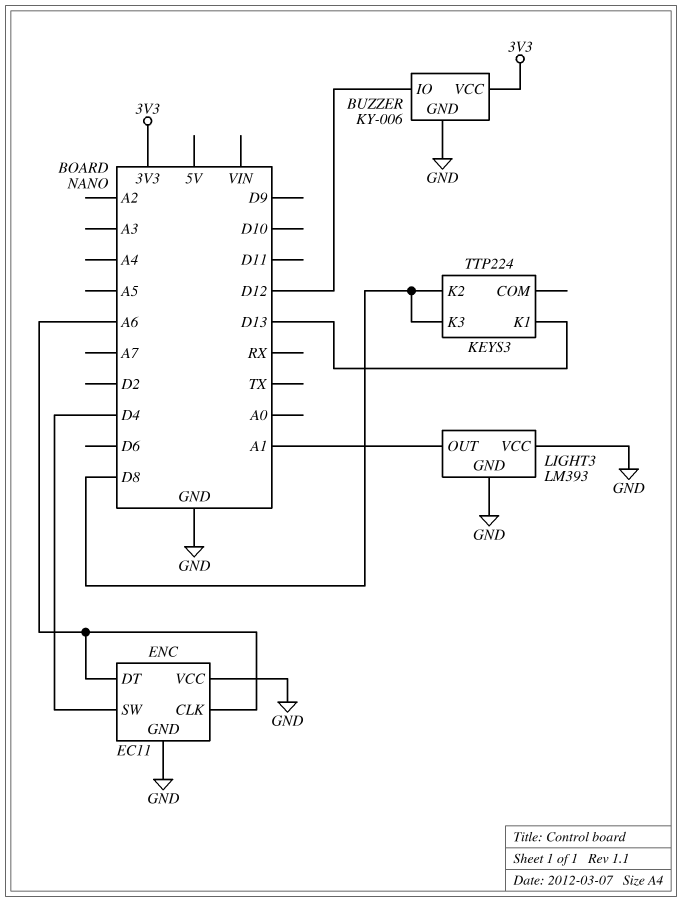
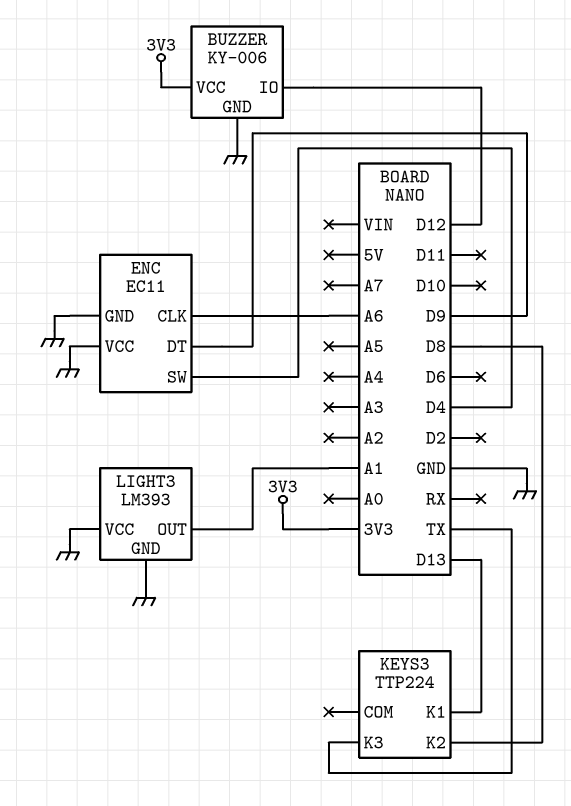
ENC pin DT: A6 -> D9
KEYS3 pin K3: D8 -> TX

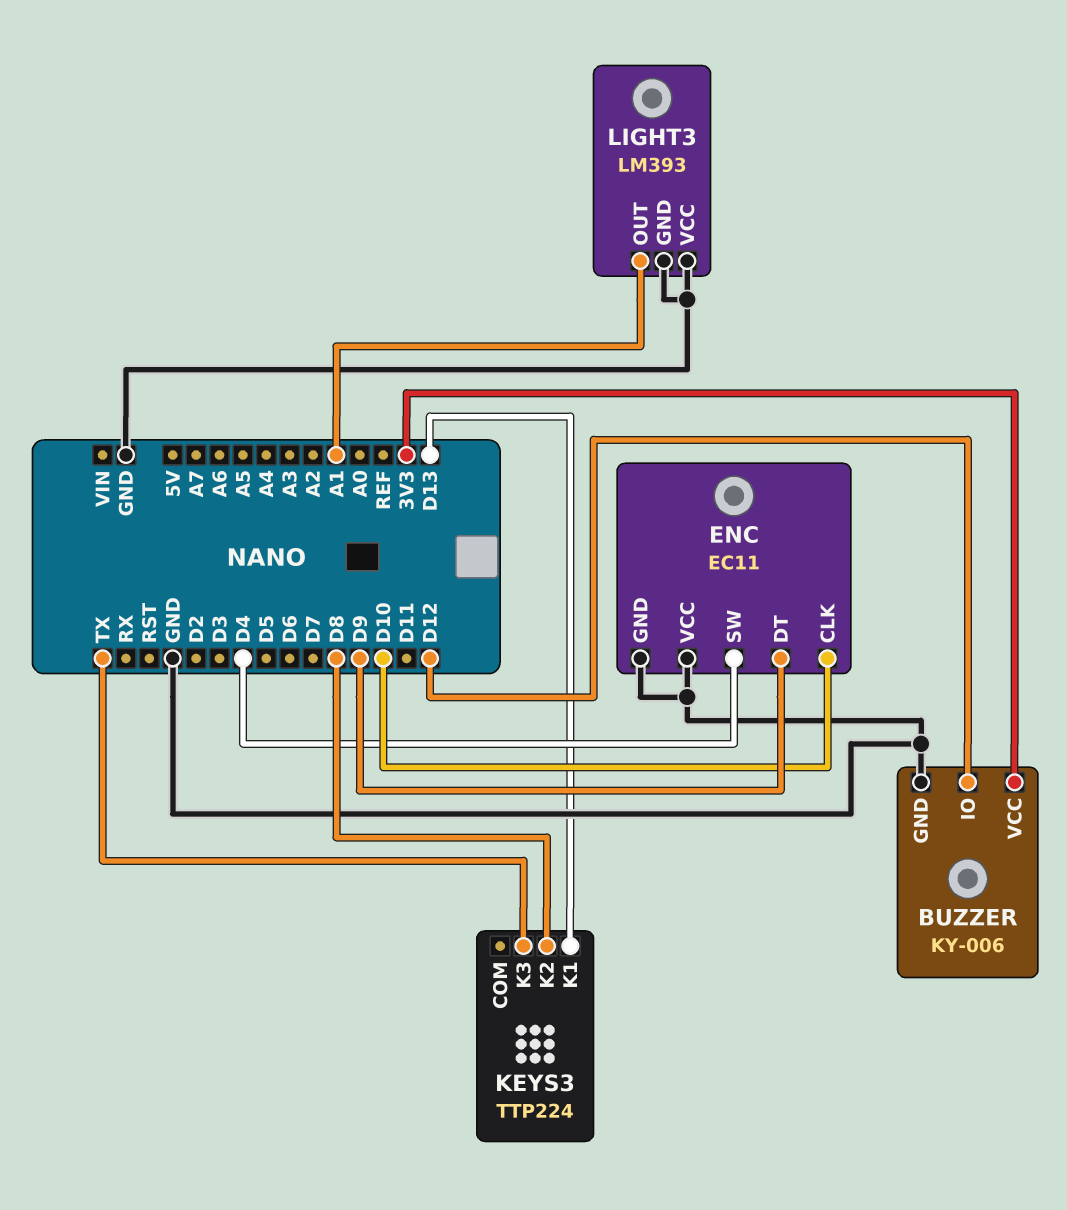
ENC pin CLK: A6 -> D10

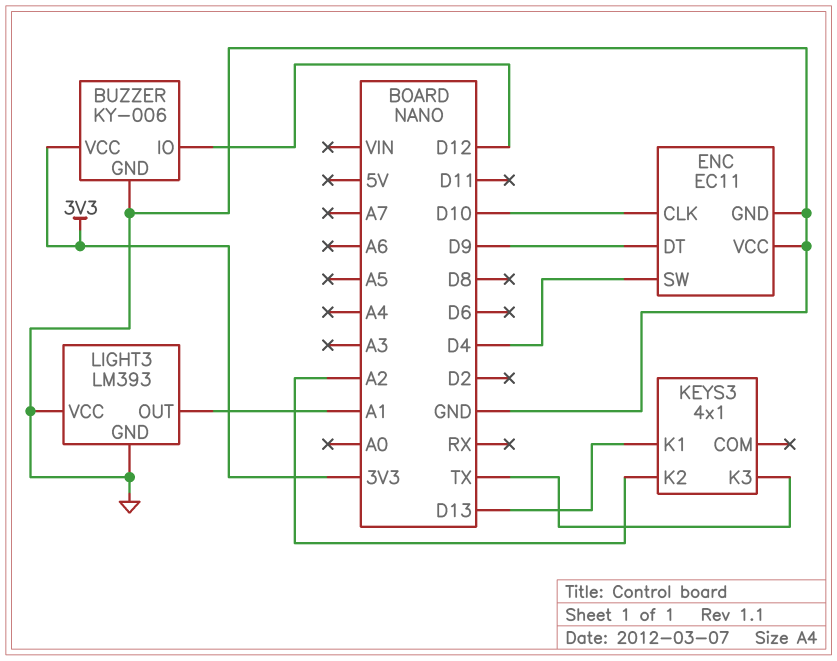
KEYS3: TTP224 -> 4x1
KEYS3 pin K2: D8 -> A2

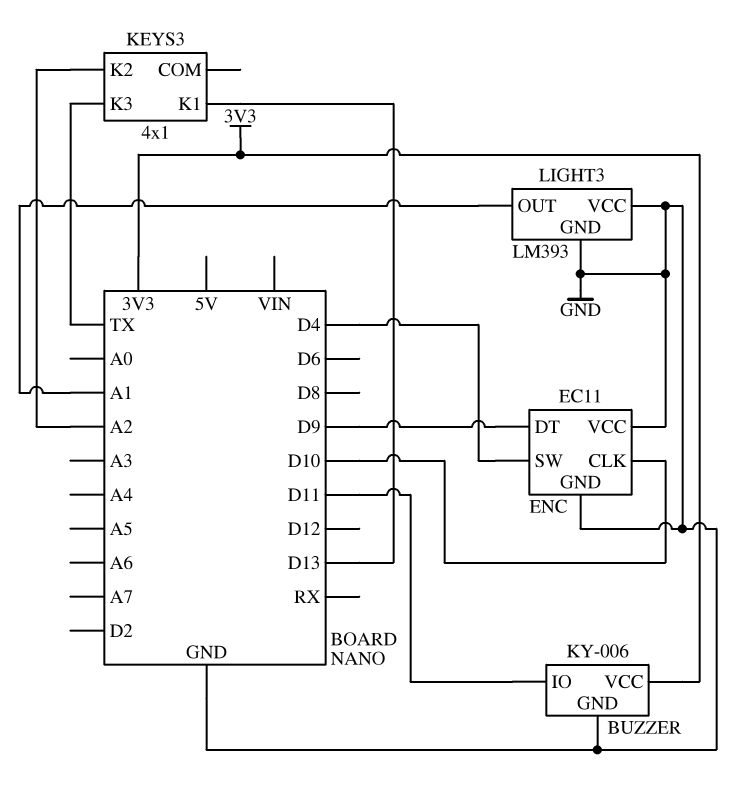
BUZZER pin IO: D12 -> D11

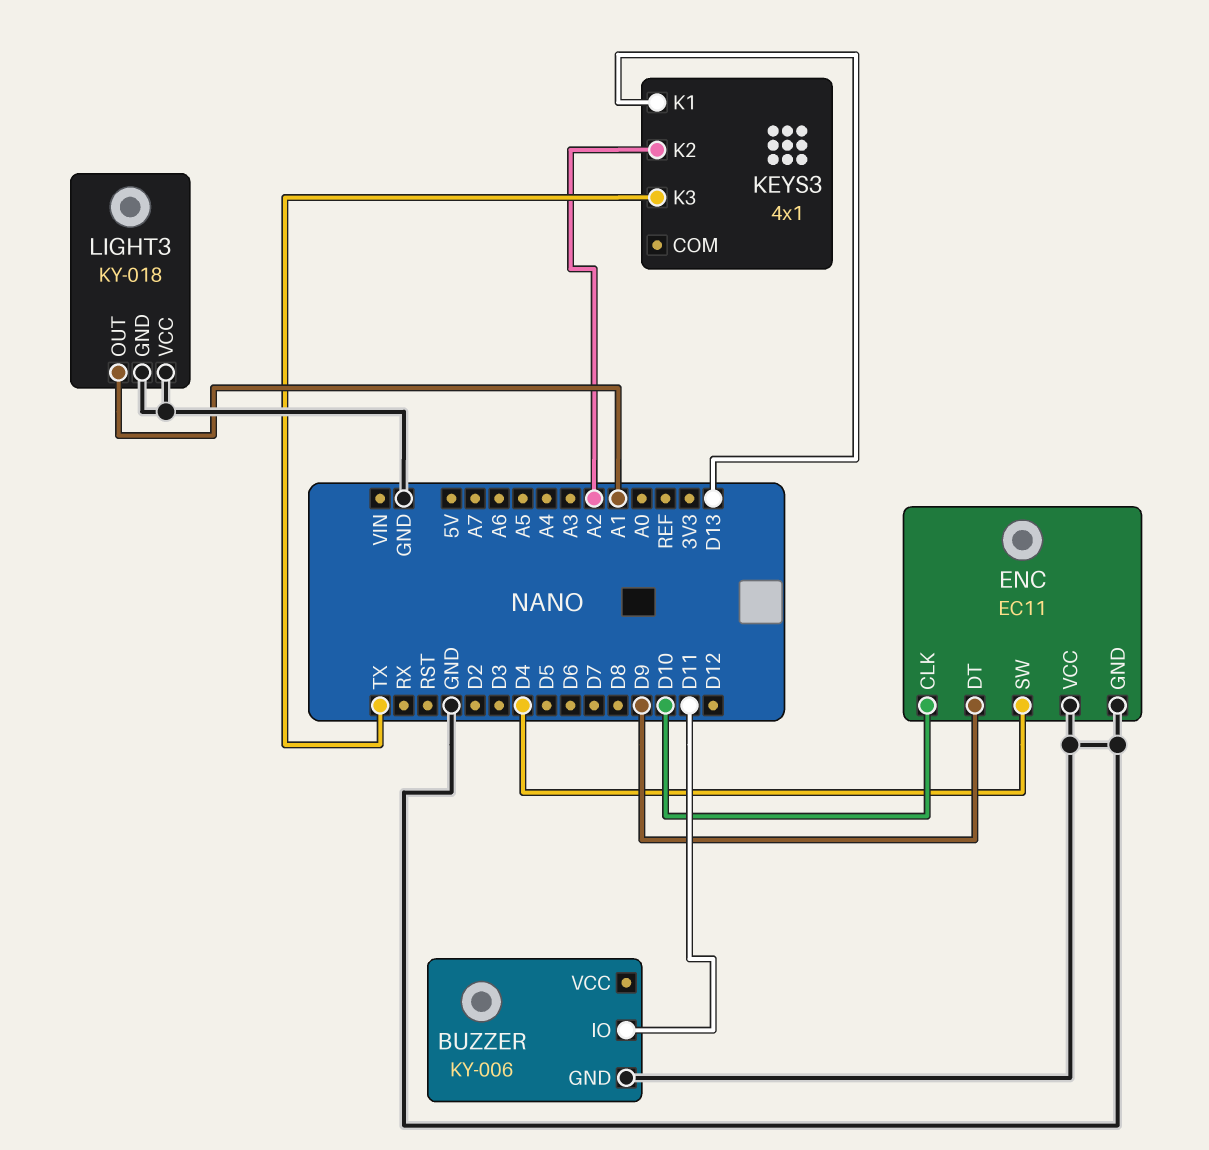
BUZZER pin VCC: 3V3 -> none
LIGHT3: LM393 -> KY-018

